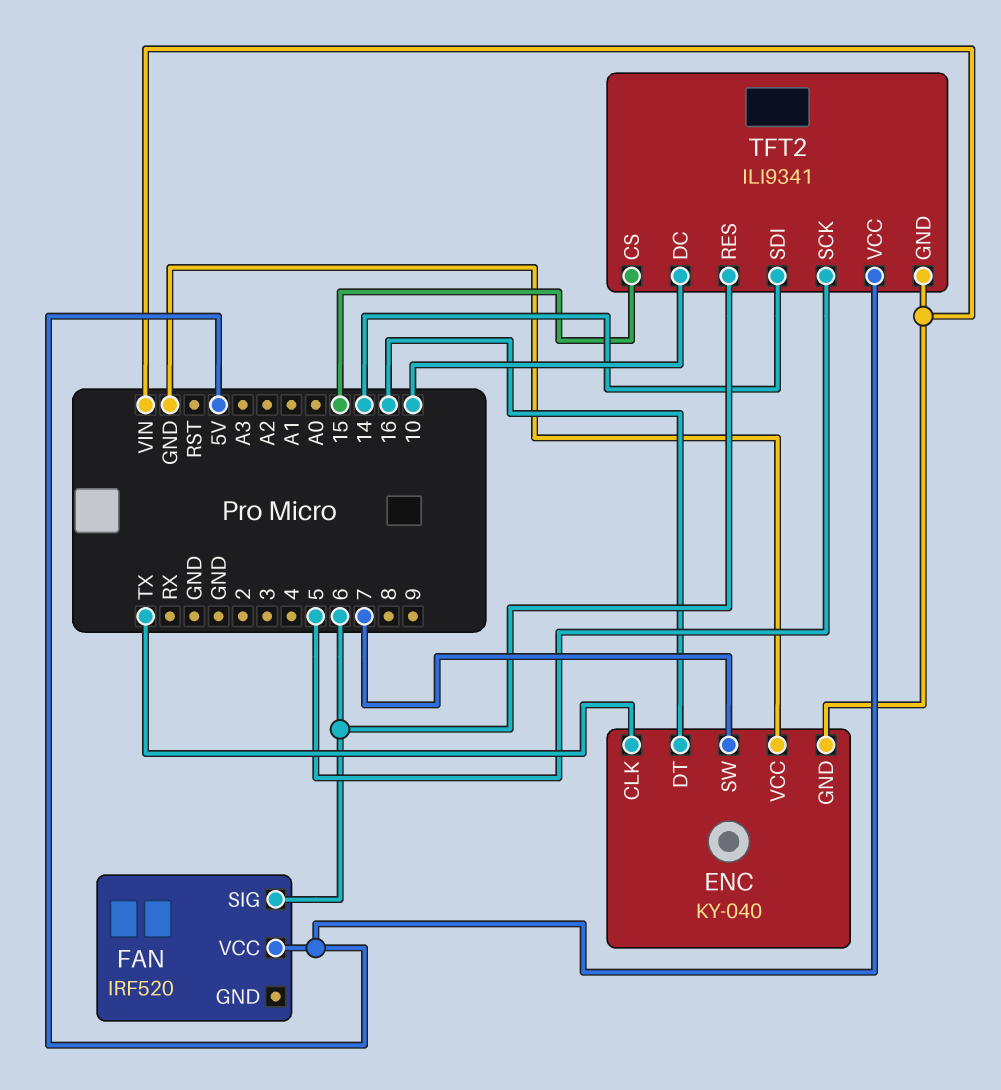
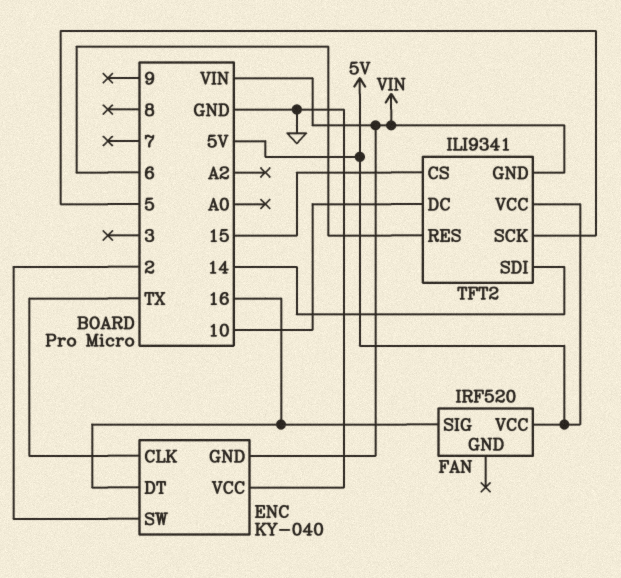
ENC pin SW: 7 -> 2
FAN pin SIG: 6 -> 16

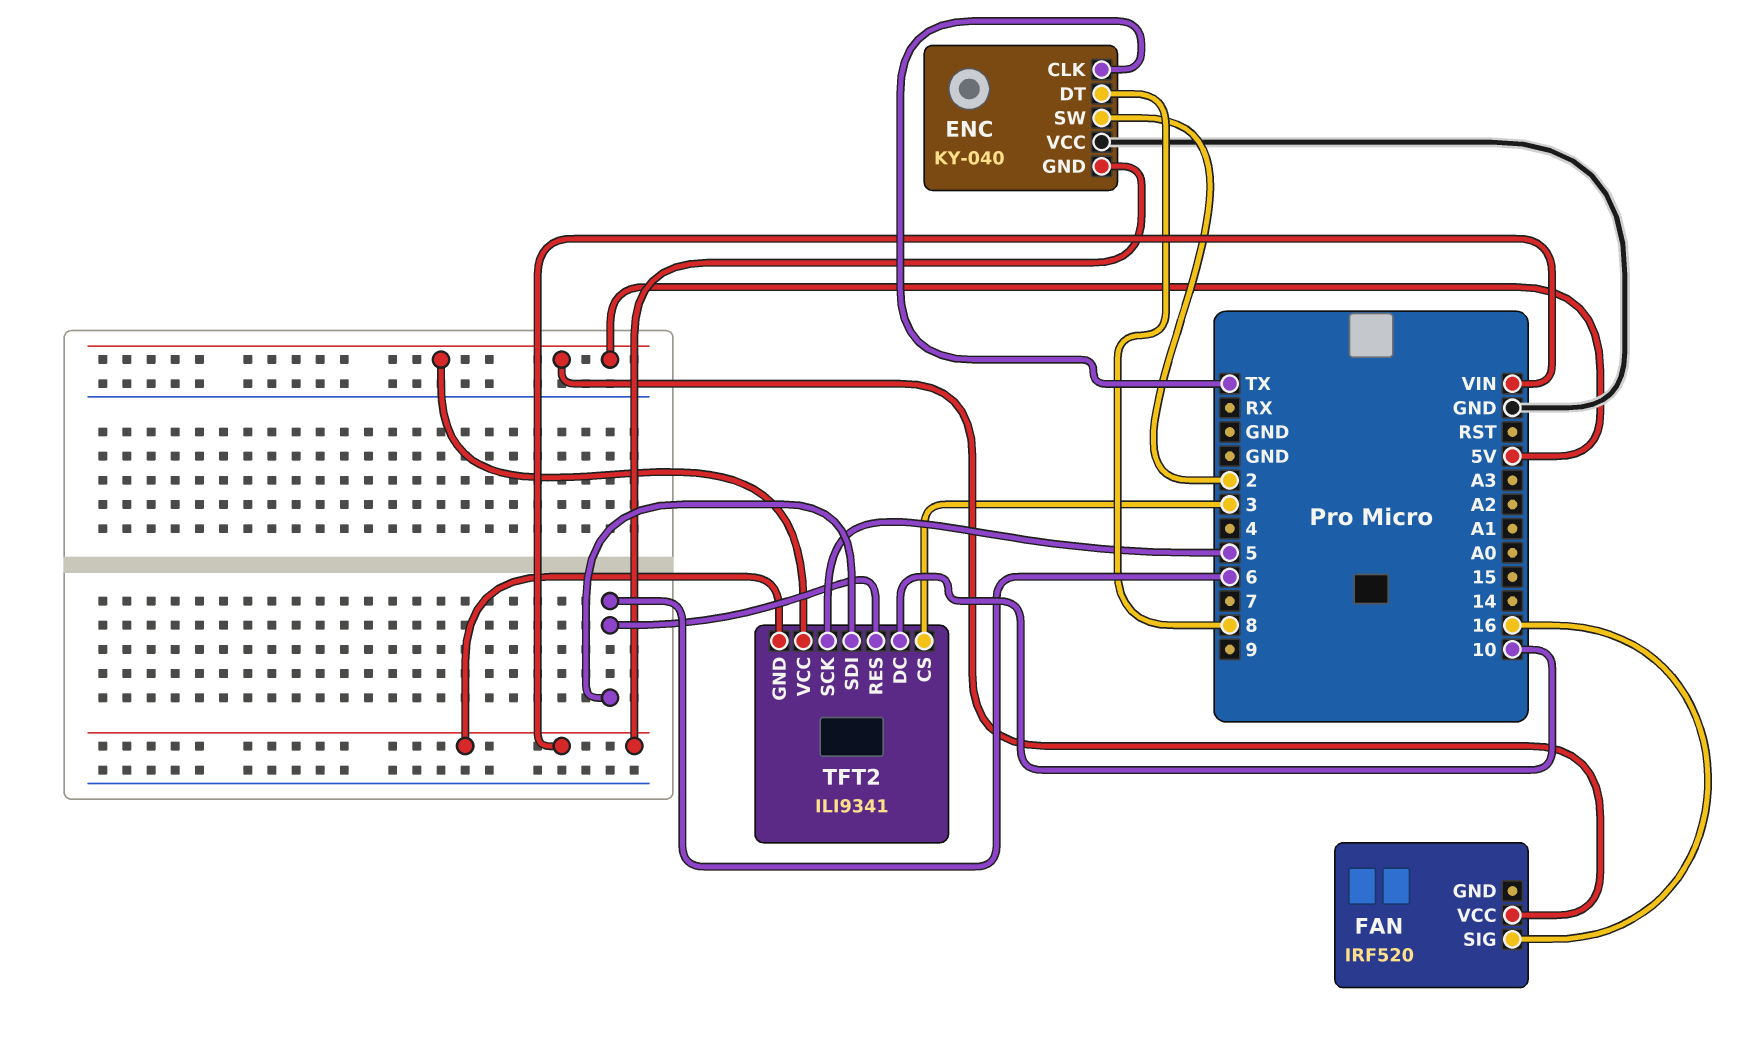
ENC pin DT: 16 -> 8
TFT2 pin CS: 15 -> 3
TFT2 pin SDI: 14 -> 6

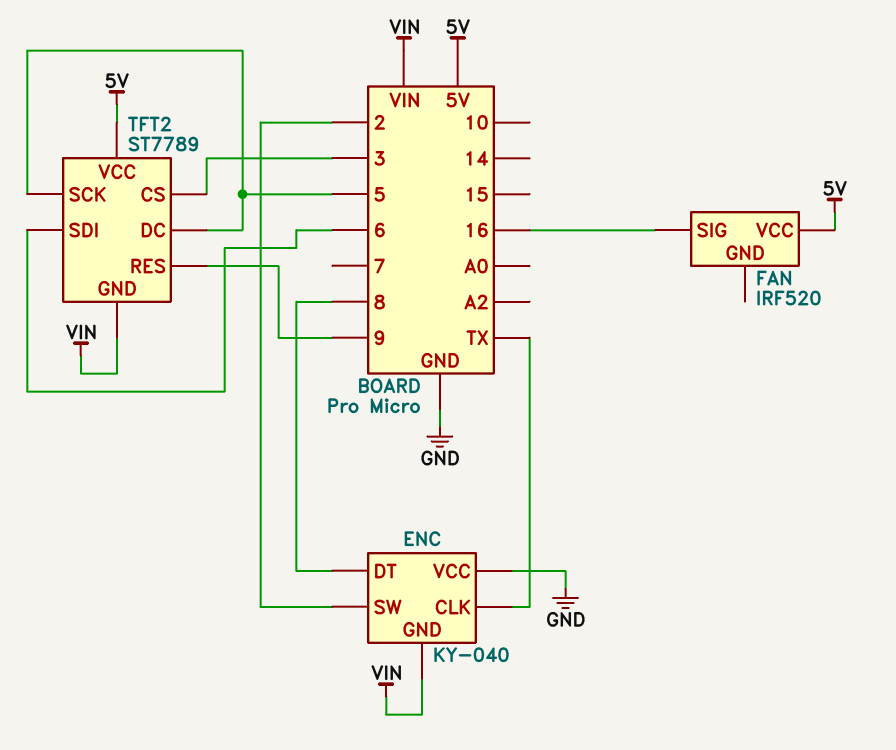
TFT2: ILI9341 -> ST7789
TFT2 pin DC: 10 -> 5
TFT2 pin RES: 6 -> 9

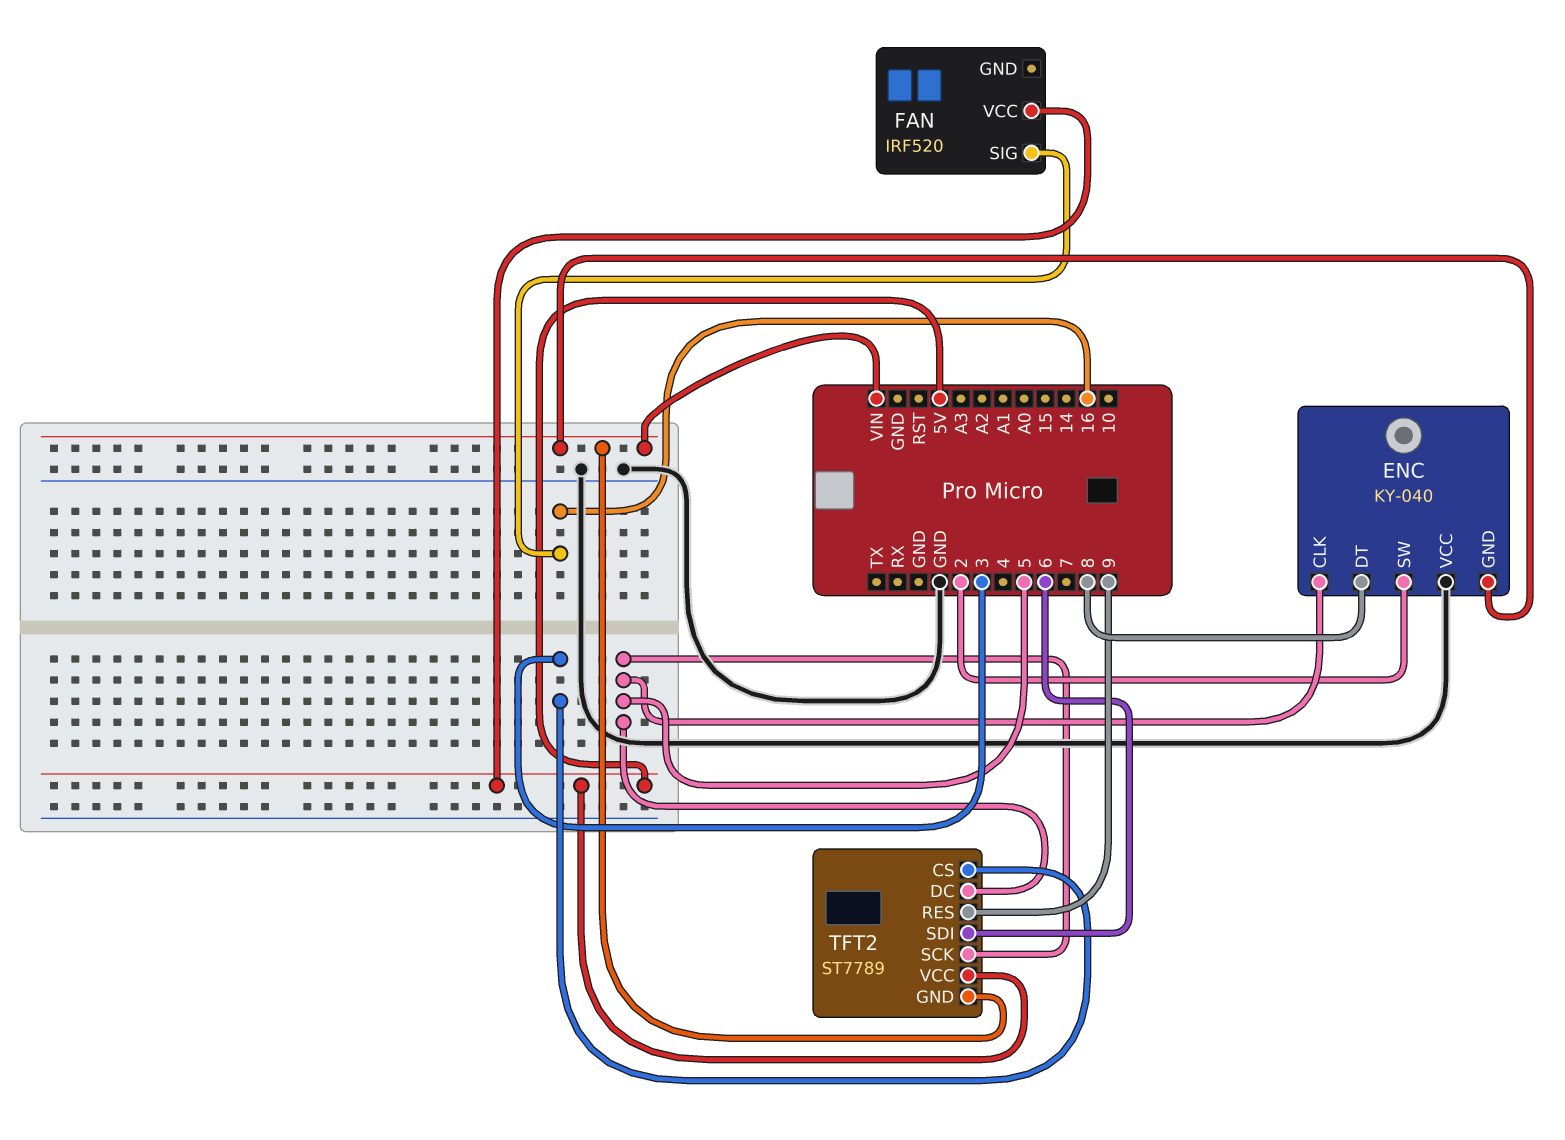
ENC pin CLK: TX -> 5

